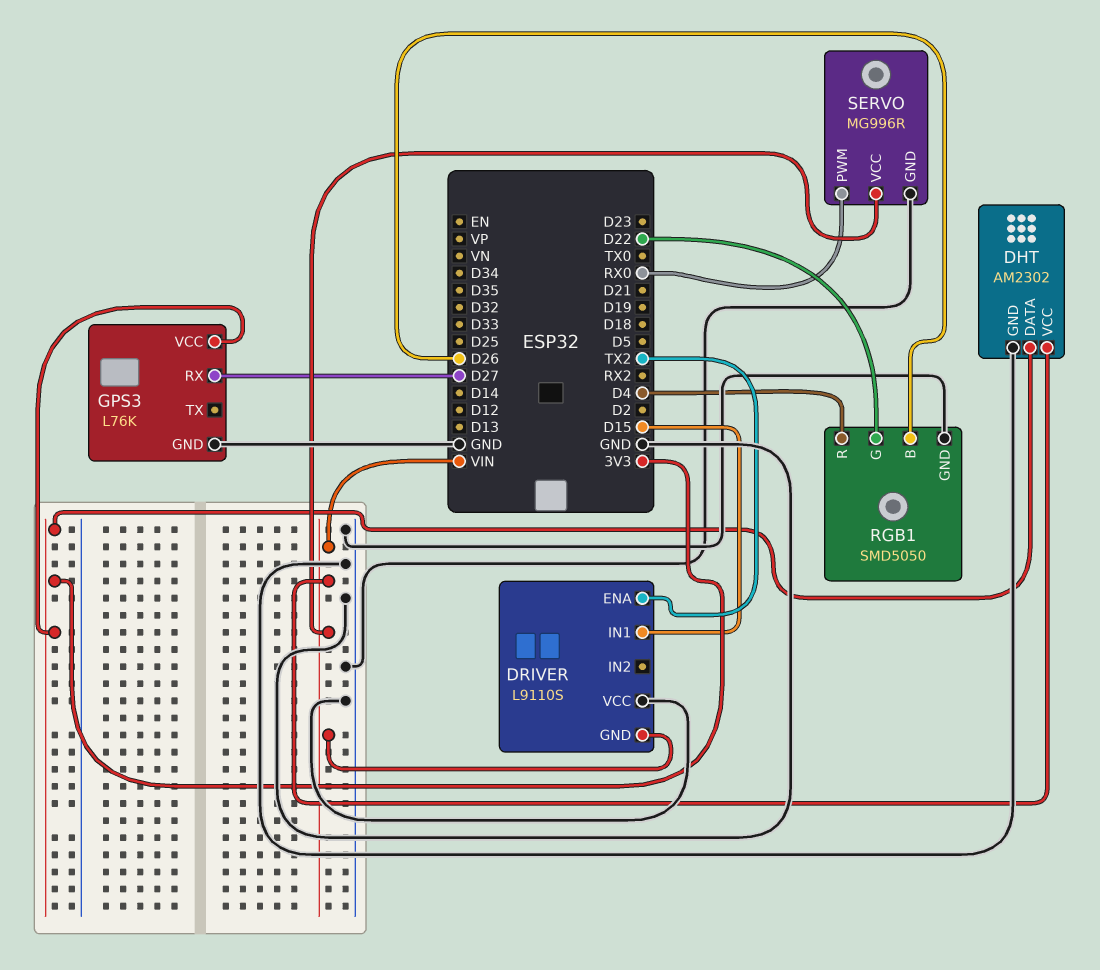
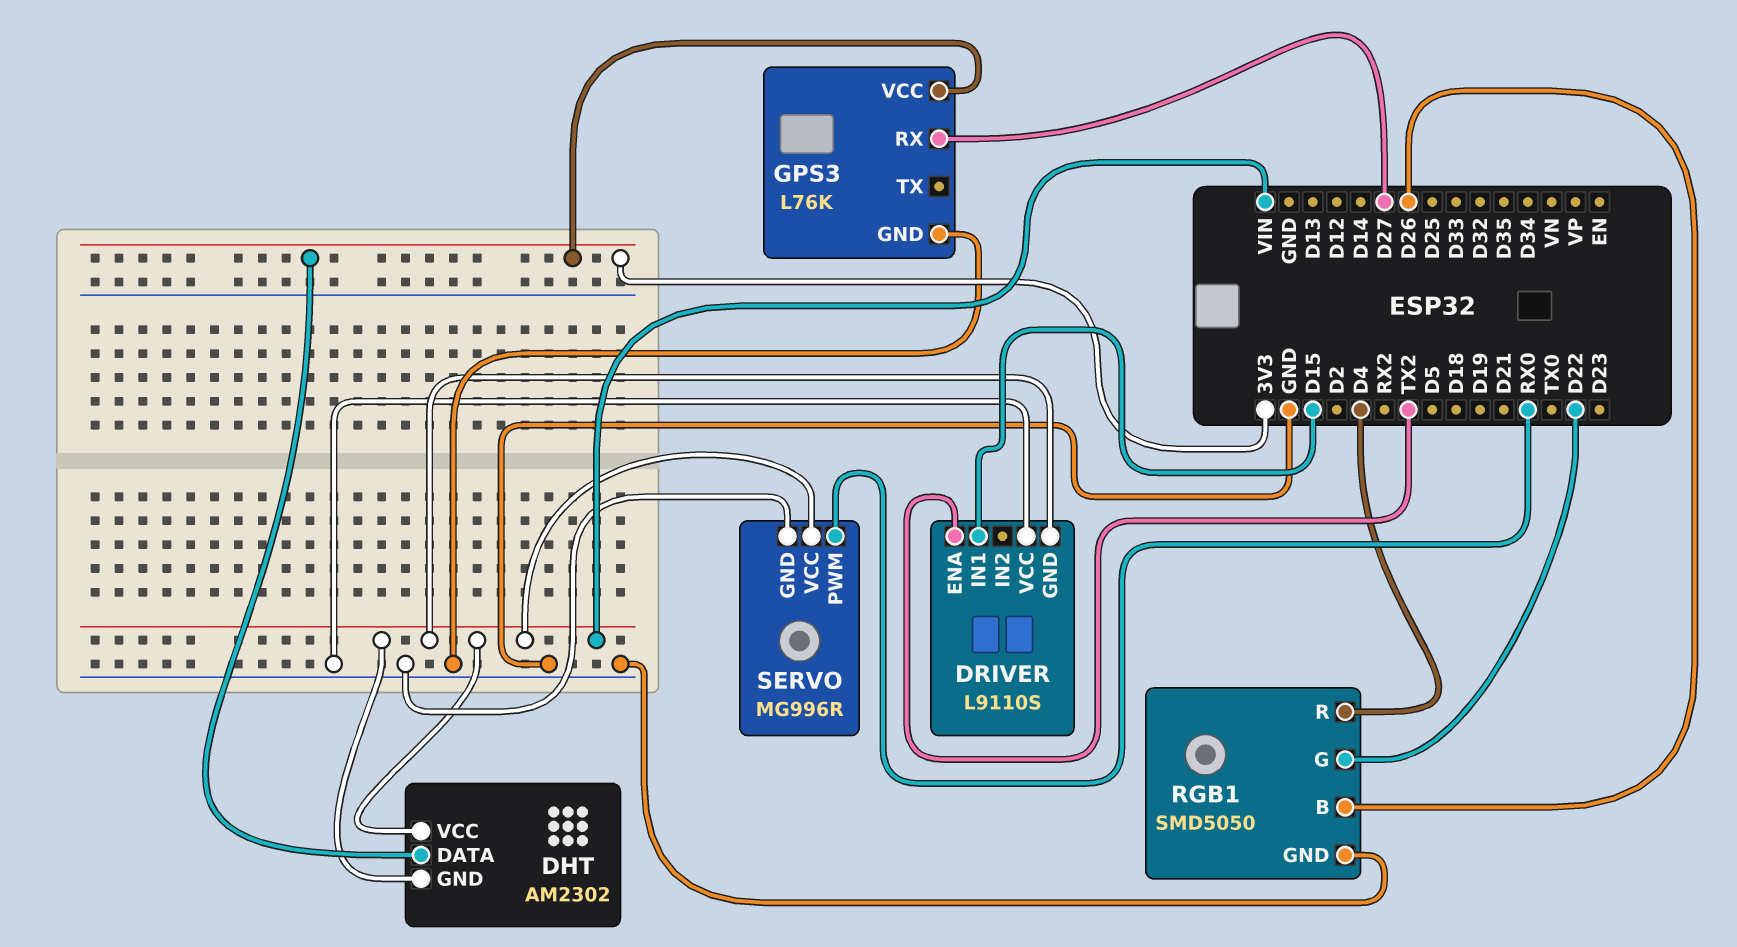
DHT pin GND: GND -> VIN

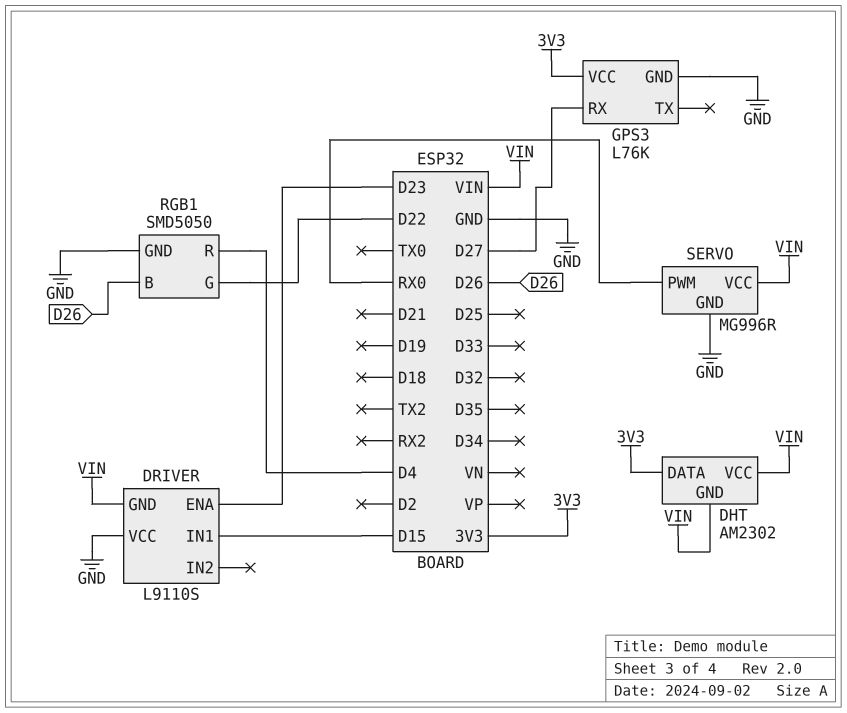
DRIVER pin ENA: TX2 -> D23

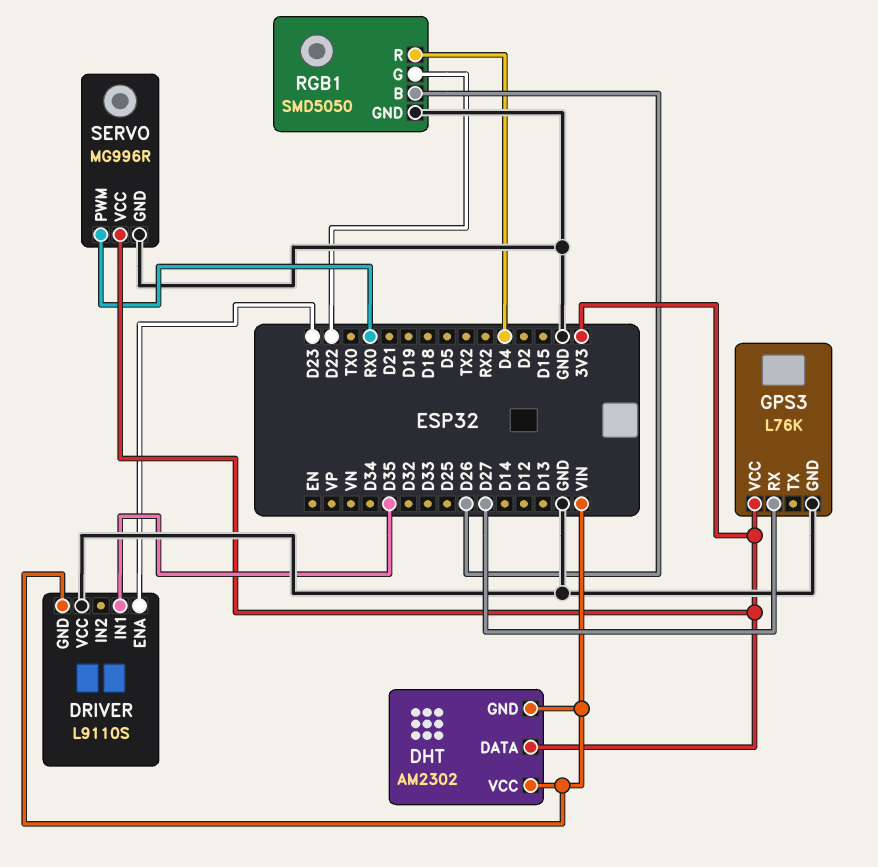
DRIVER pin IN1: D15 -> D35
SERVO pin VCC: VIN -> 3V3

